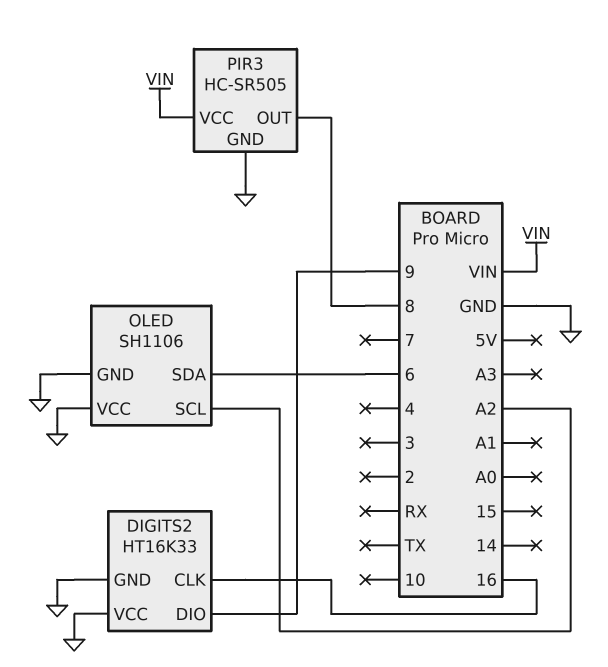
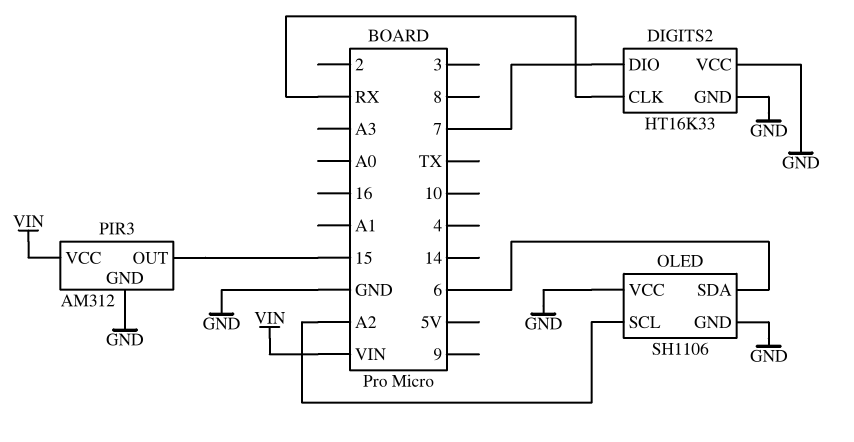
DIGITS2 pin CLK: 16 -> RX
DIGITS2 pin DIO: 9 -> 7
PIR3: HC-SR505 -> AM312
PIR3 pin OUT: 8 -> 15

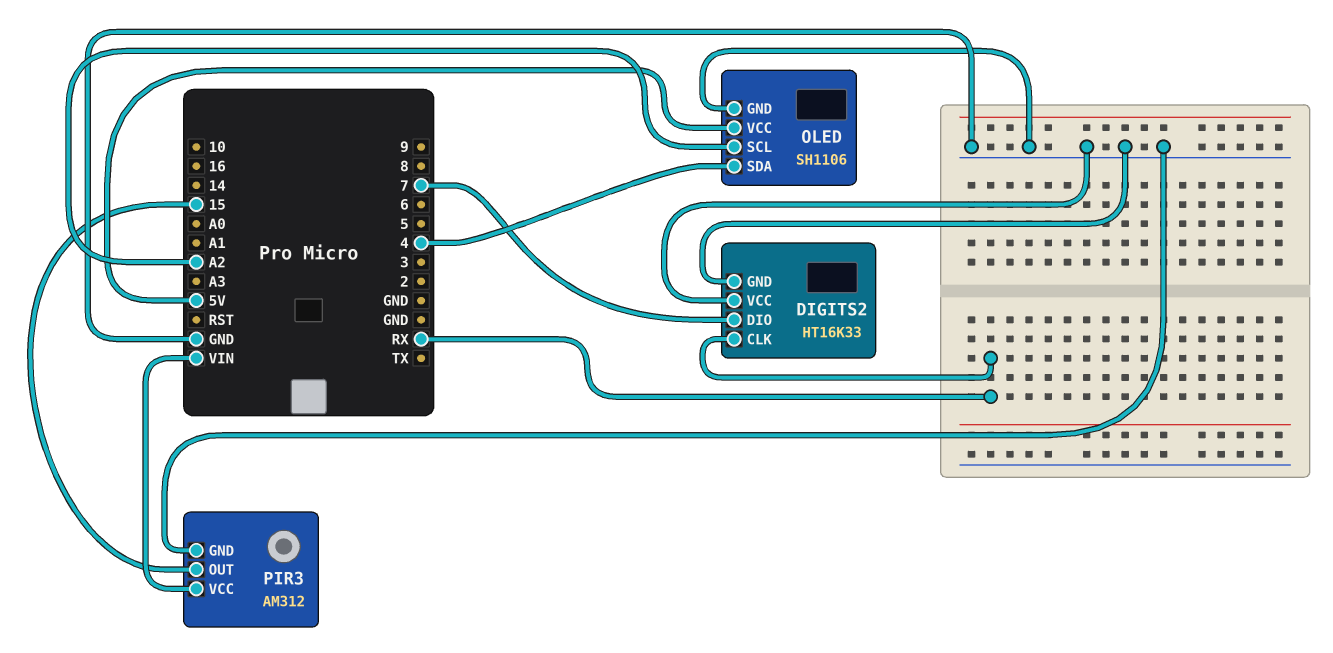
OLED pin SDA: 6 -> 4
OLED pin VCC: GND -> 5V

